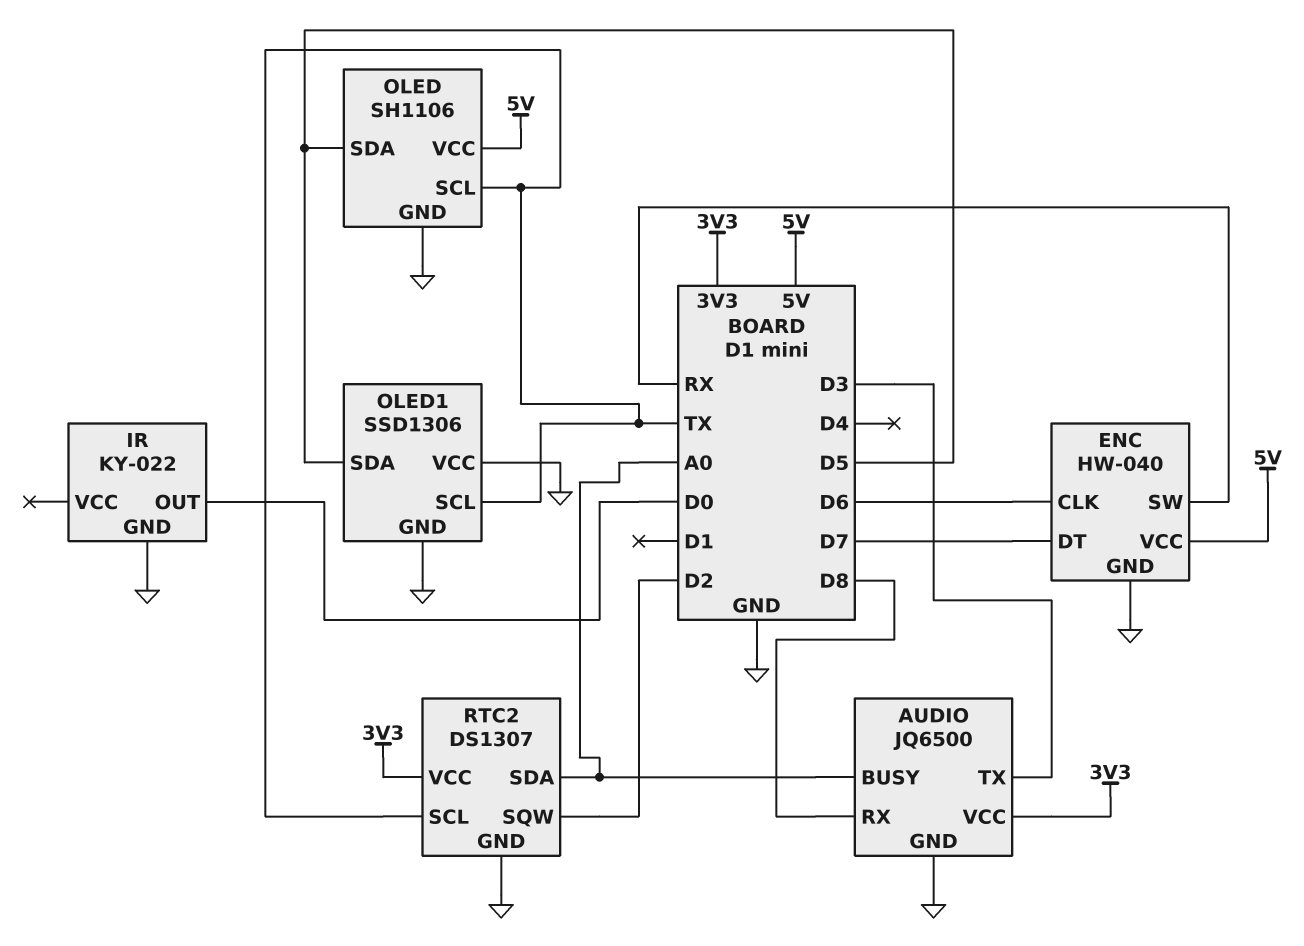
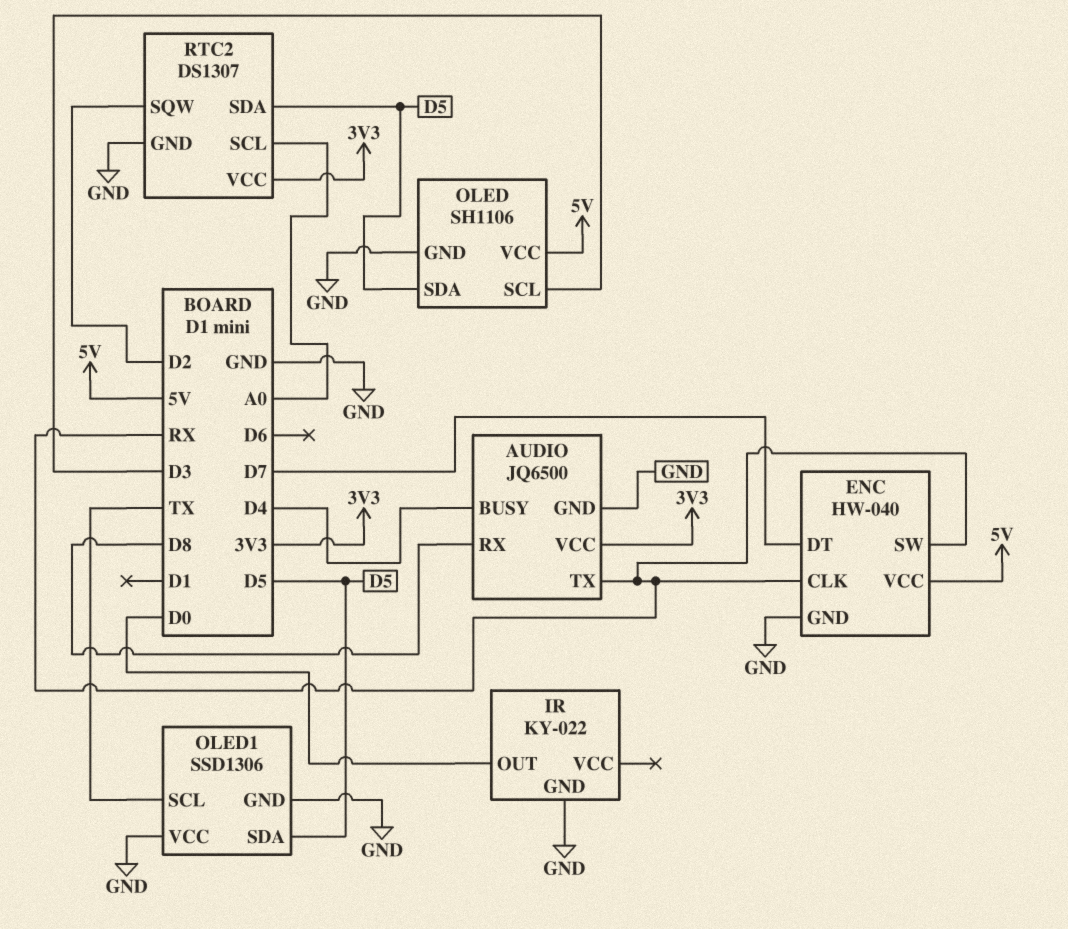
AUDIO pin BUSY: A0 -> D4
AUDIO pin TX: D3 -> RX
ENC pin CLK: D6 -> RX
OLED pin SCL: TX -> D3
RTC2 pin SCL: TX -> A0
RTC2 pin SDA: A0 -> D5

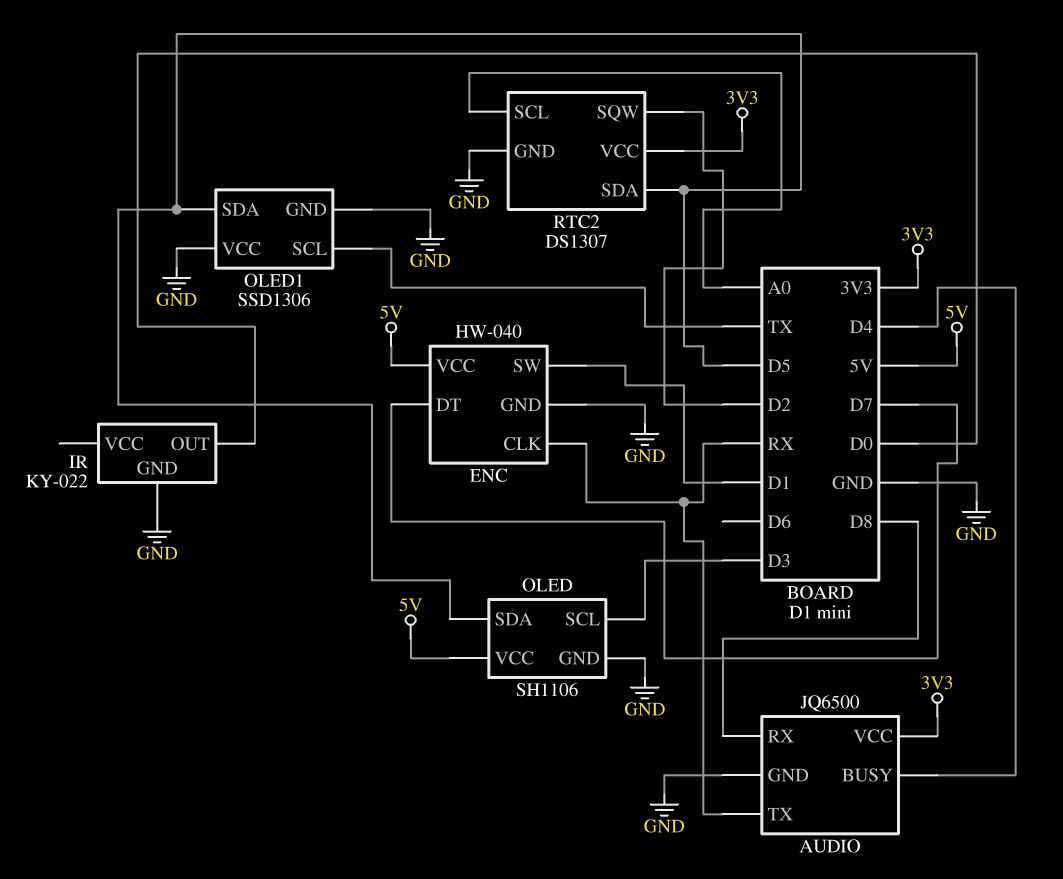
ENC pin SW: RX -> D1

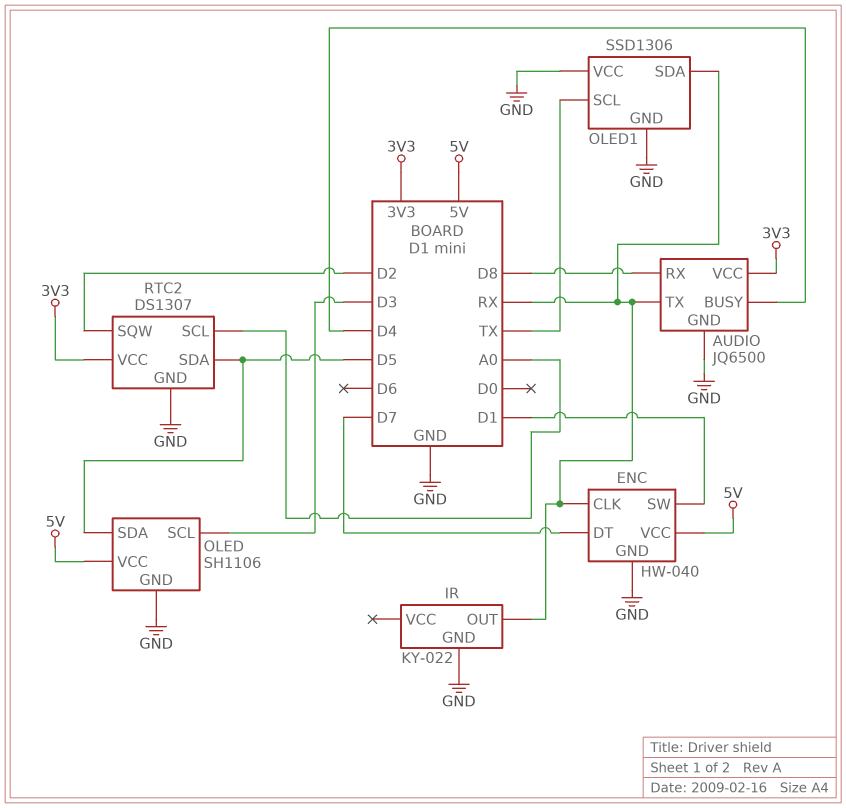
IR pin OUT: D0 -> RX
OLED1 pin SDA: D5 -> RX

